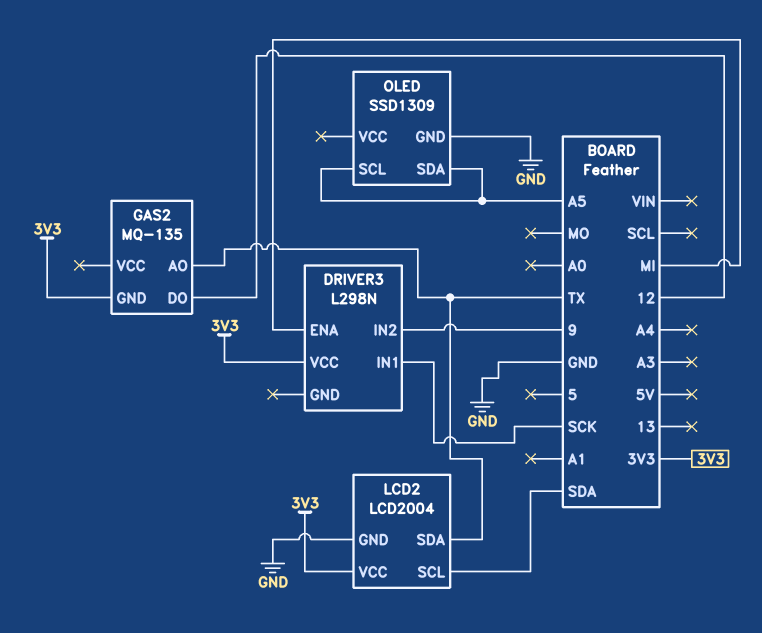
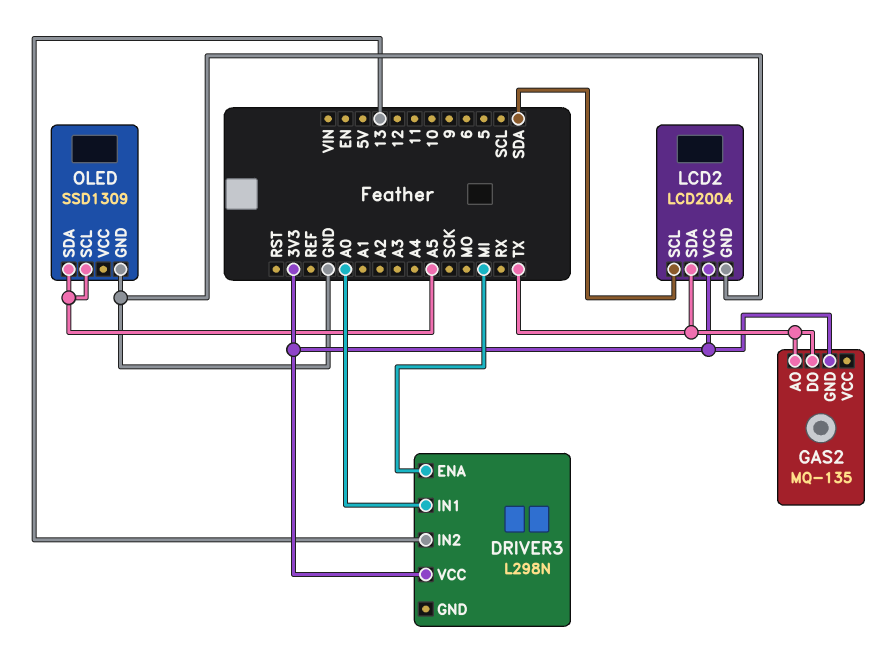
DRIVER3 pin IN1: SCK -> A0
DRIVER3 pin IN2: 9 -> 13
GAS2 pin DO: 12 -> TX

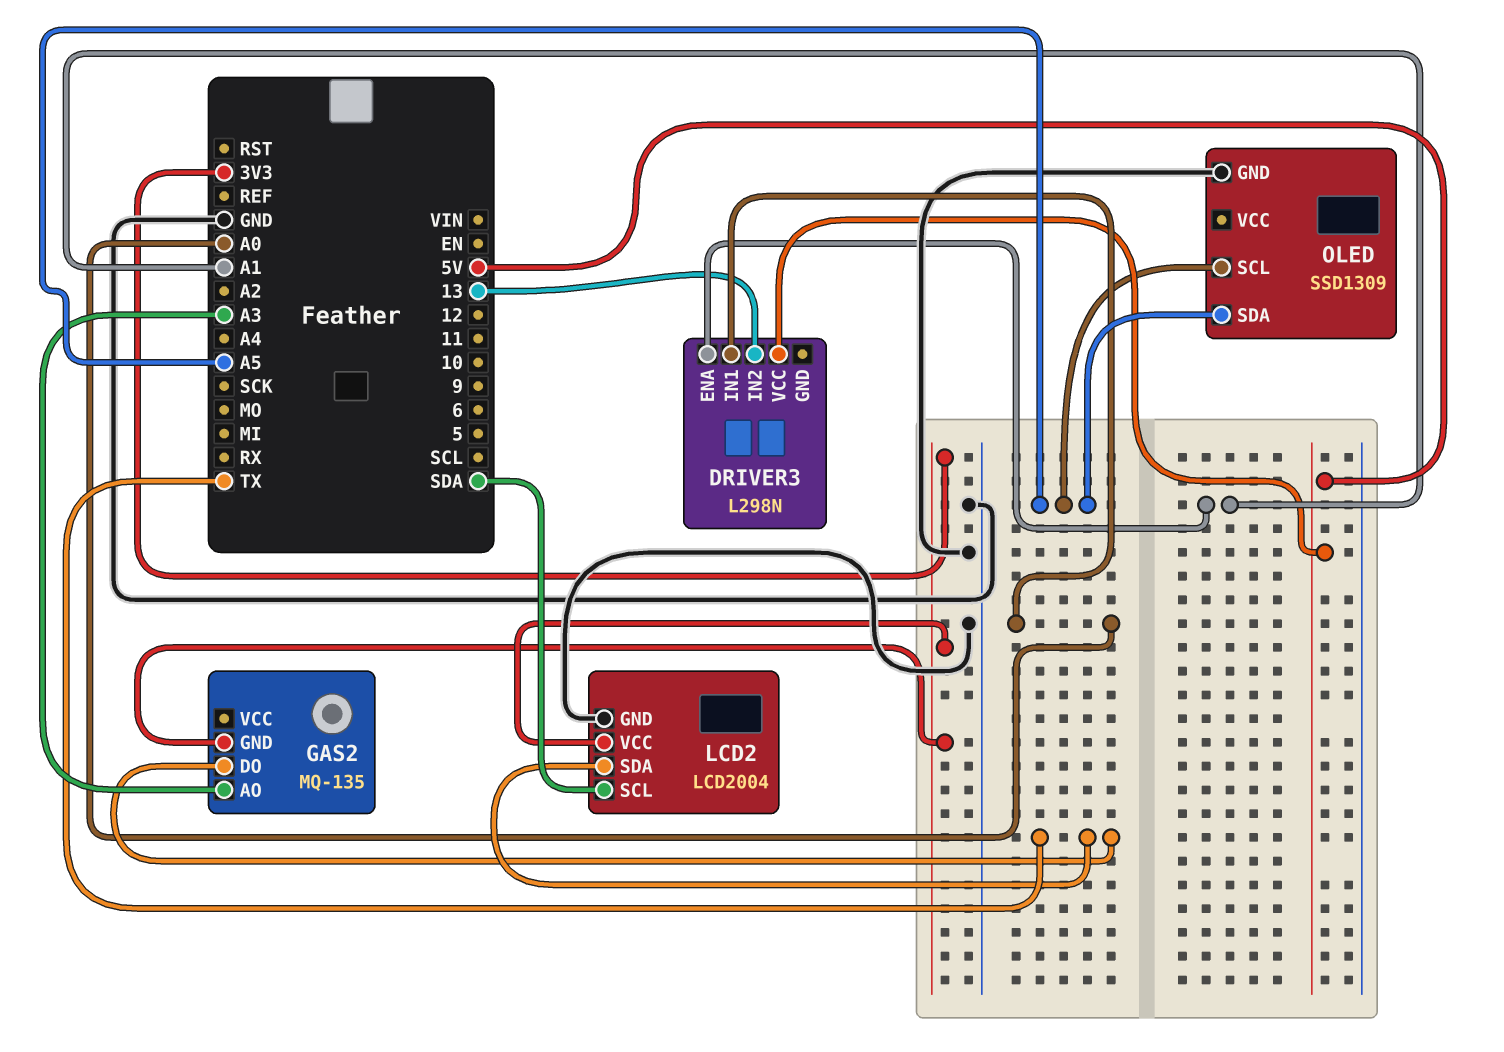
DRIVER3 pin ENA: MI -> A1
DRIVER3 pin VCC: 3V3 -> 5V
GAS2 pin AO: TX -> A3

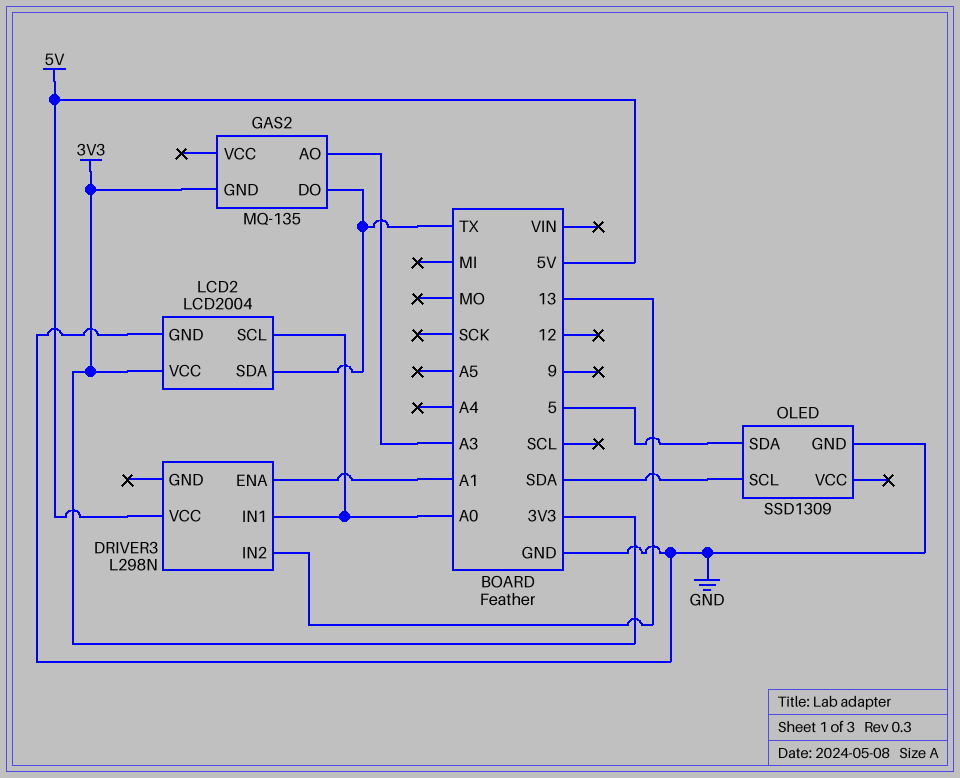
LCD2 pin SCL: SDA -> A0
OLED pin SCL: A5 -> SDA
OLED pin SDA: A5 -> 5

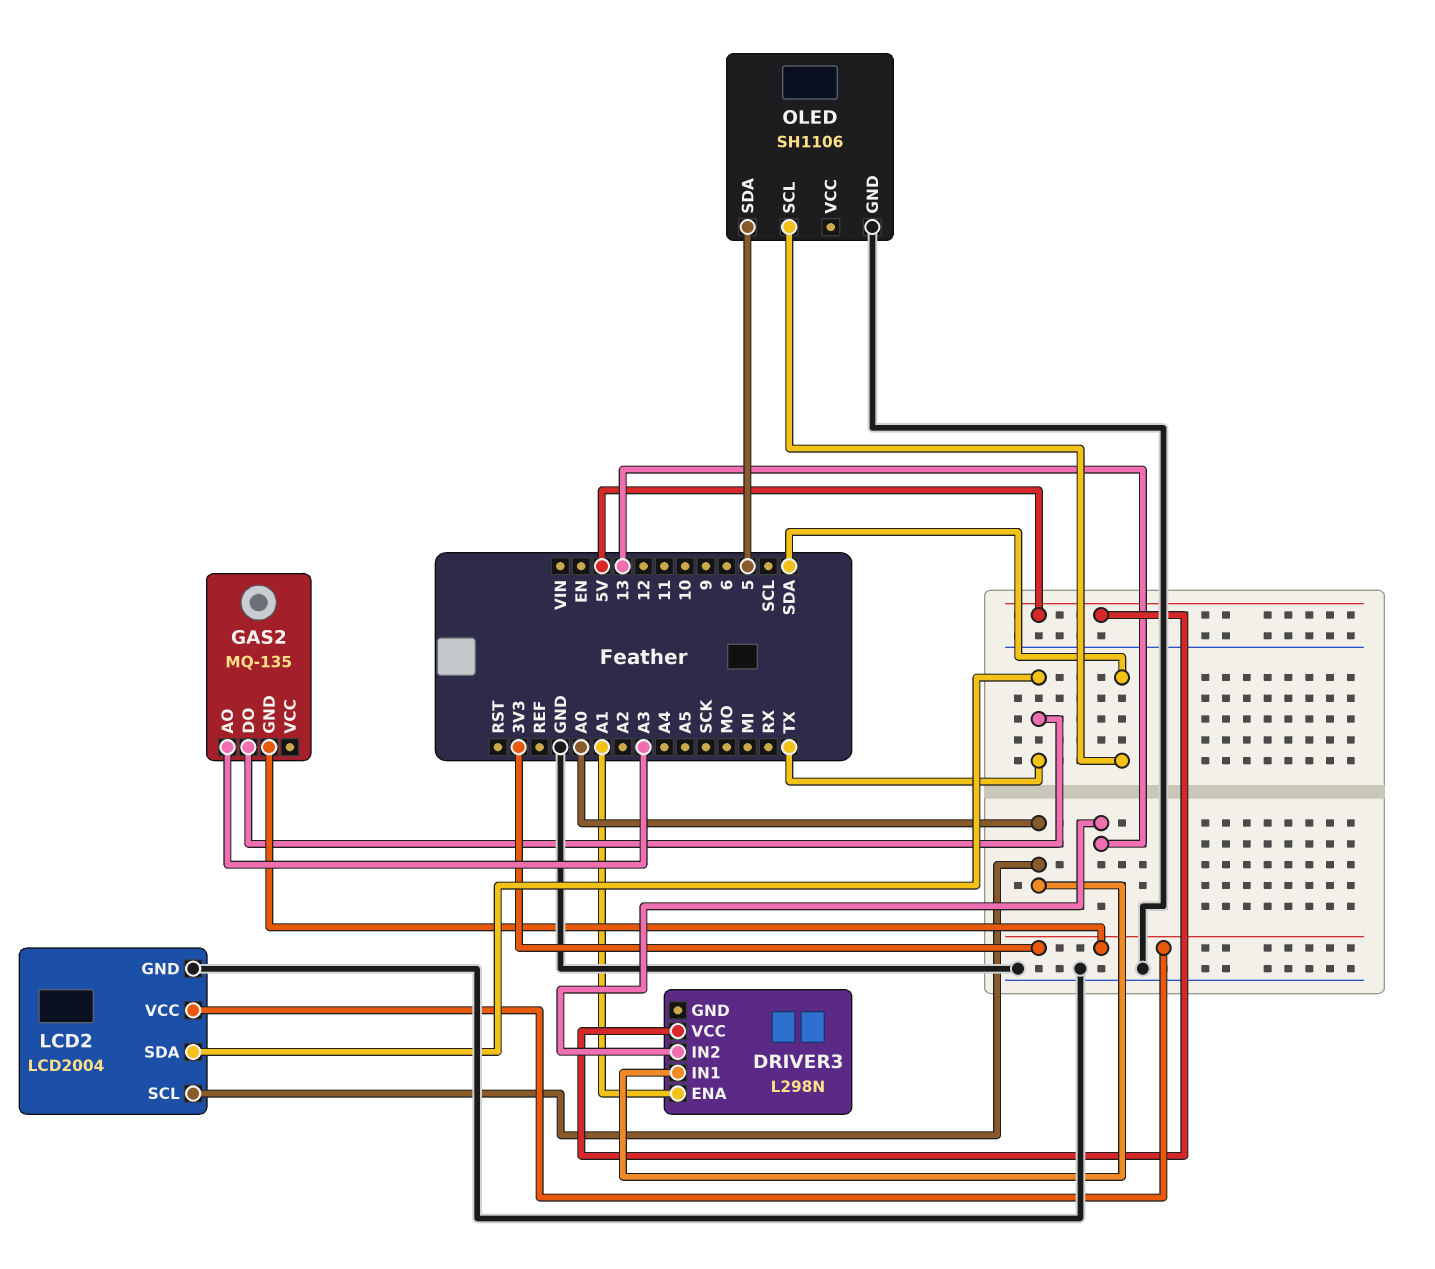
OLED: SSD1309 -> SH1106

